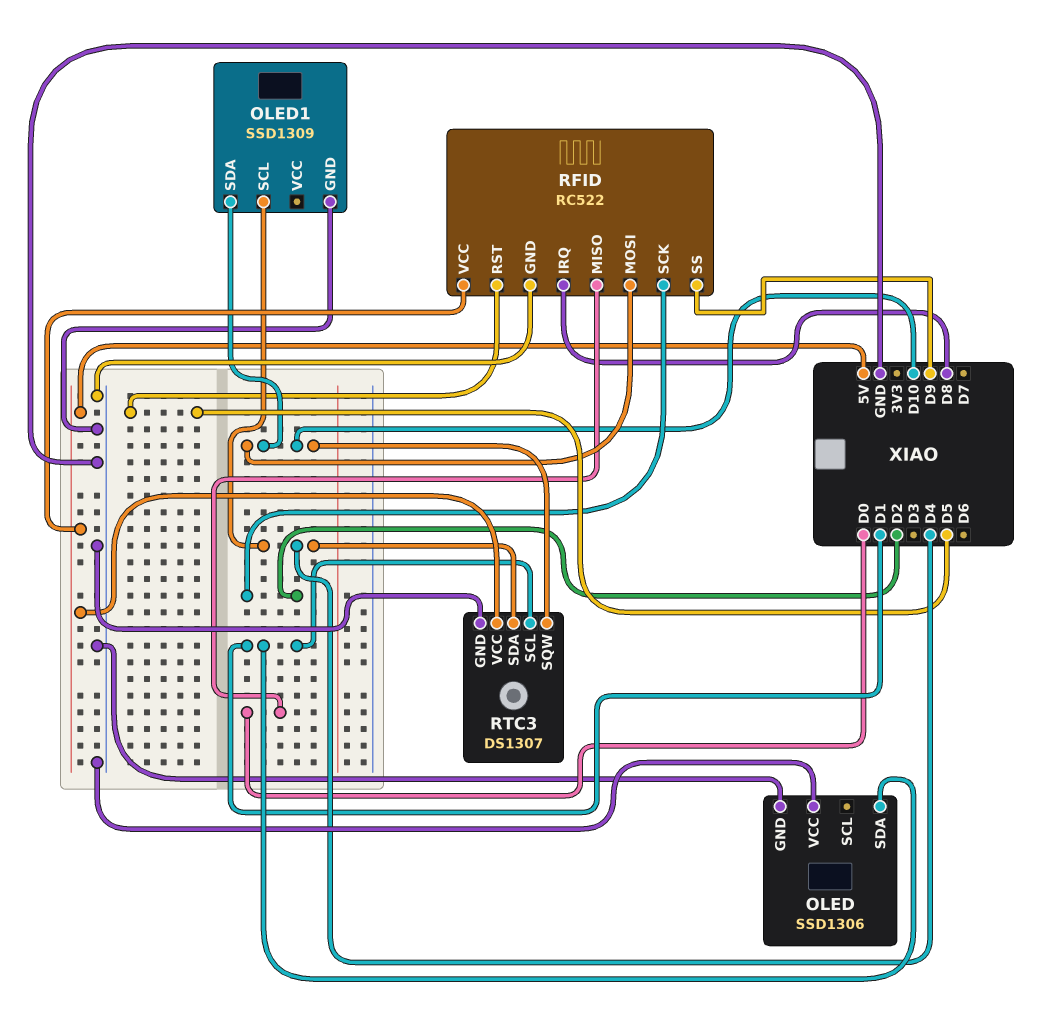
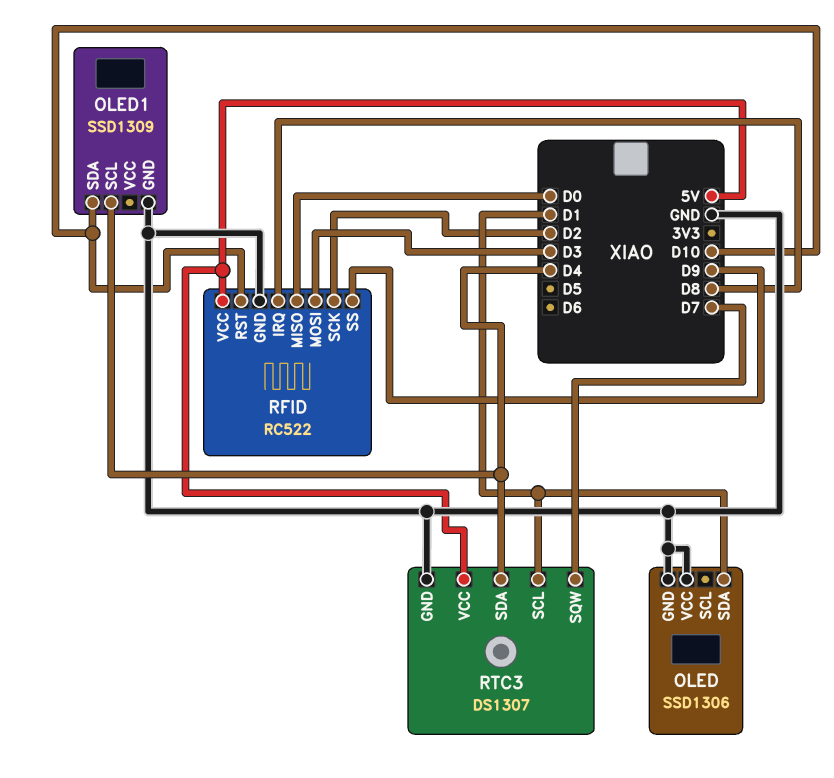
RFID pin MOSI: D10 -> D3
RFID pin RST: D5 -> D10
RTC3 pin SQW: D10 -> D7

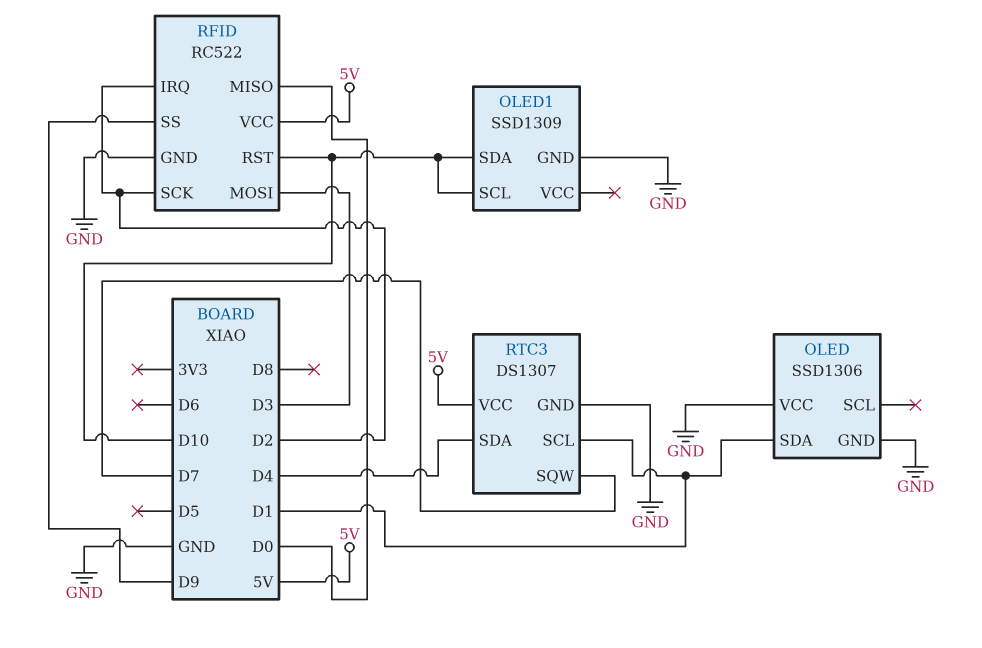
OLED1 pin SCL: D4 -> D10
RFID pin IRQ: D8 -> D2

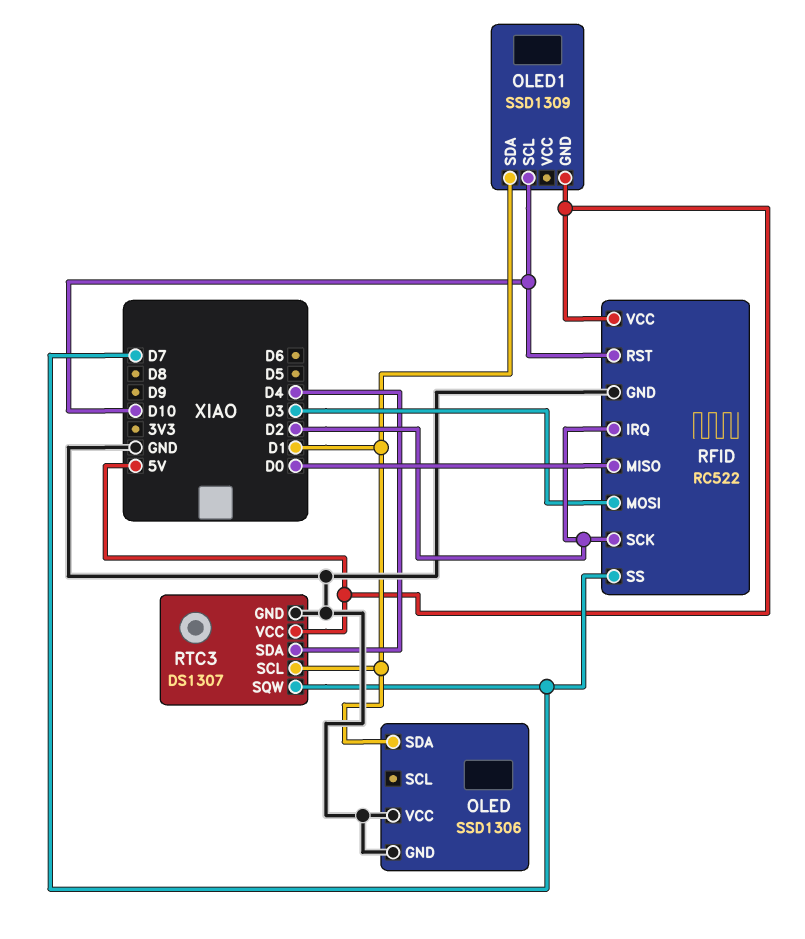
OLED1 pin GND: GND -> 5V
OLED1 pin SDA: D10 -> D1
RFID pin SS: D9 -> D7

